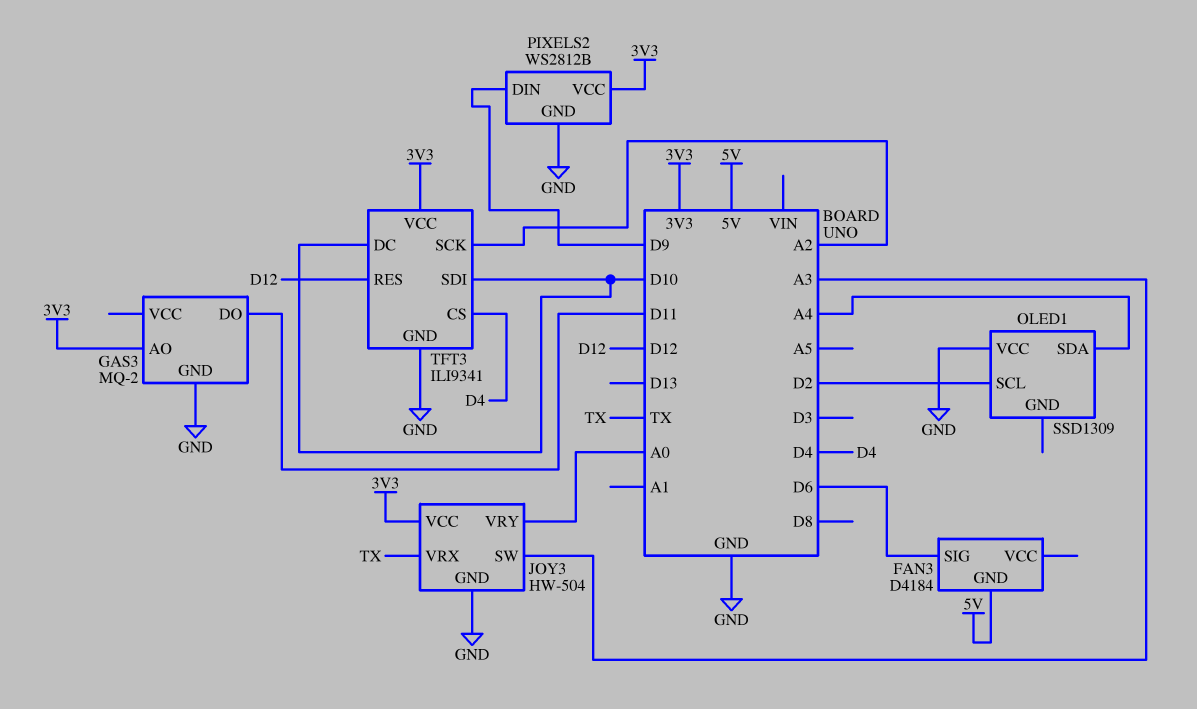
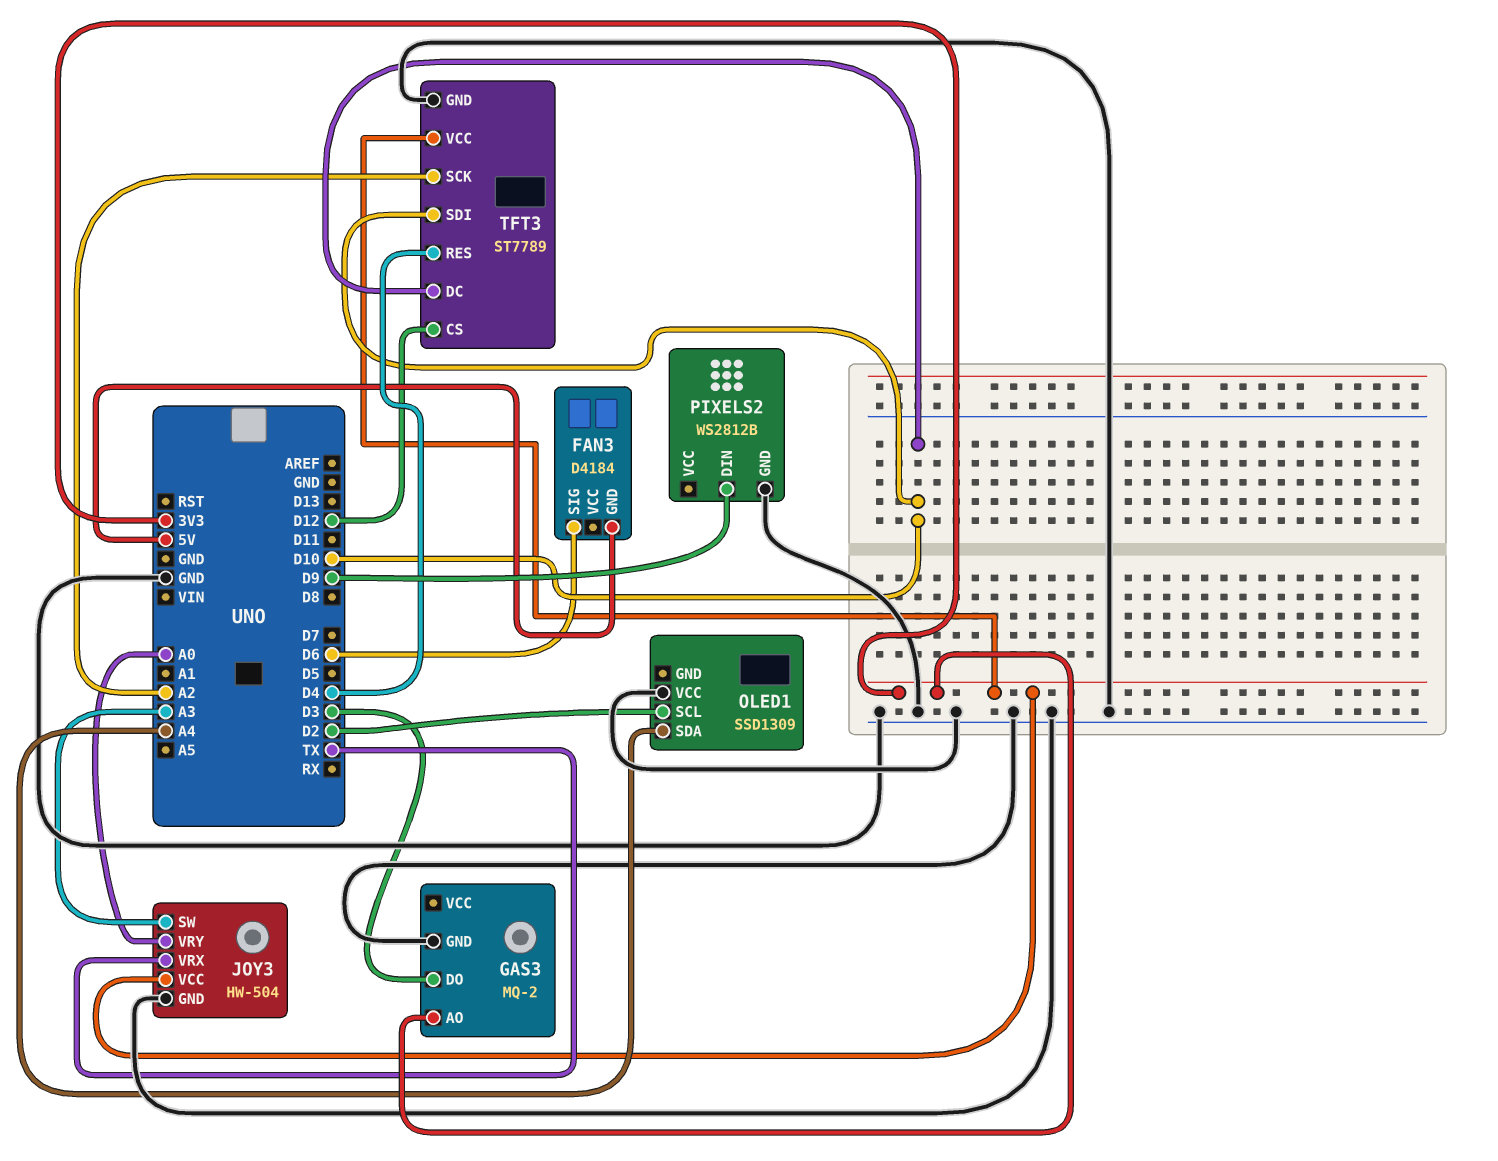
GAS3 pin DO: D11 -> D3
PIXELS2 pin VCC: 3V3 -> none
TFT3: ILI9341 -> ST7789
TFT3 pin CS: D4 -> D12
TFT3 pin RES: D12 -> D4

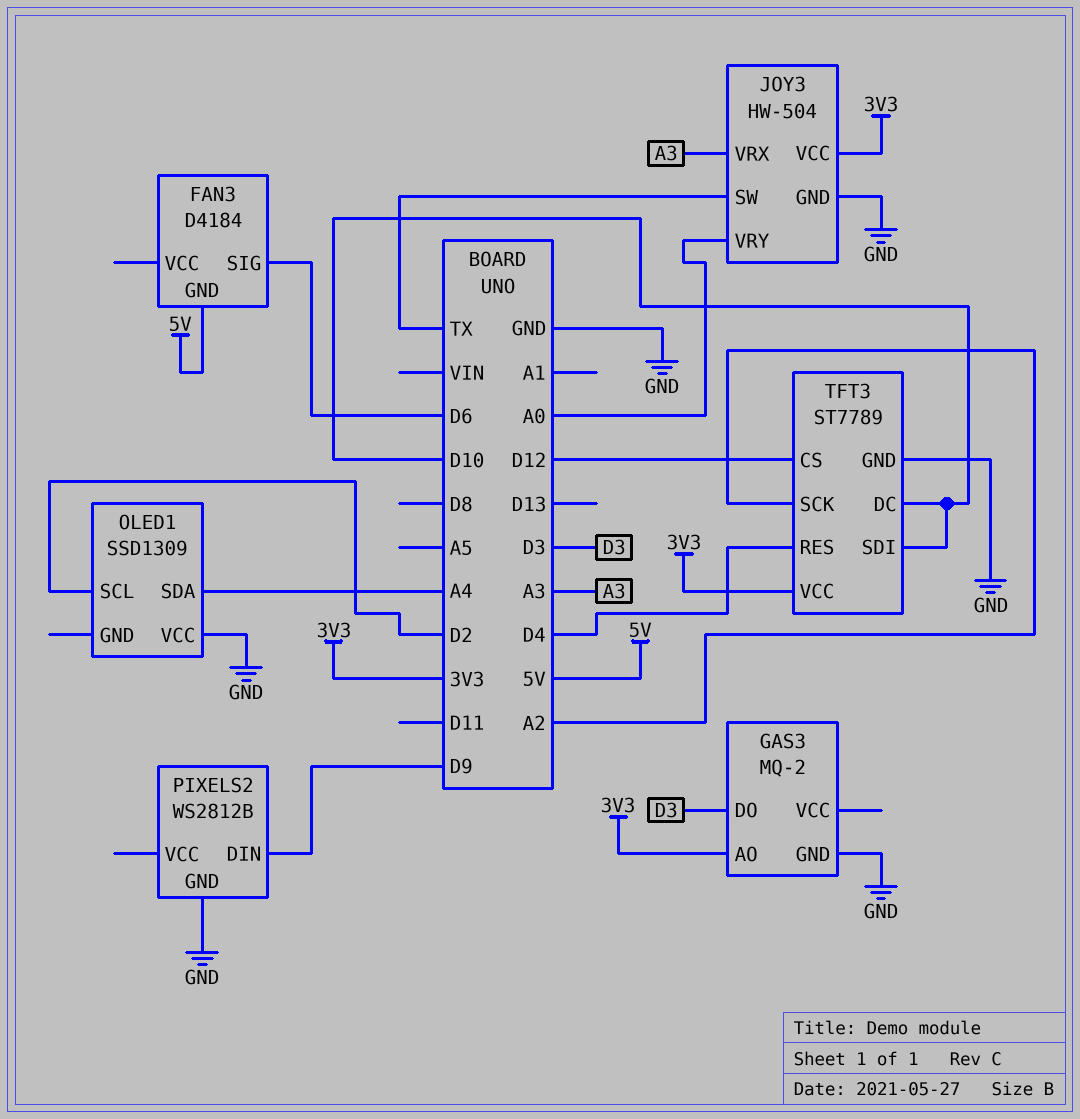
JOY3 pin SW: A3 -> TX
JOY3 pin VRX: TX -> A3

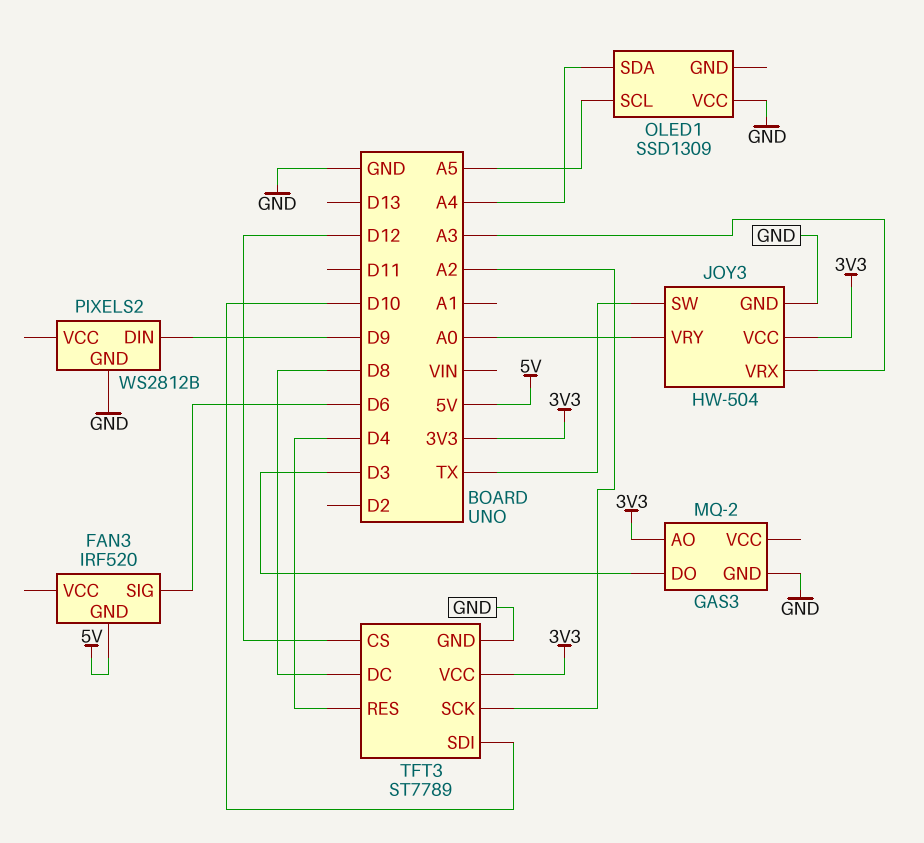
FAN3: D4184 -> IRF520
OLED1 pin SCL: D2 -> A5
TFT3 pin DC: D10 -> D8

